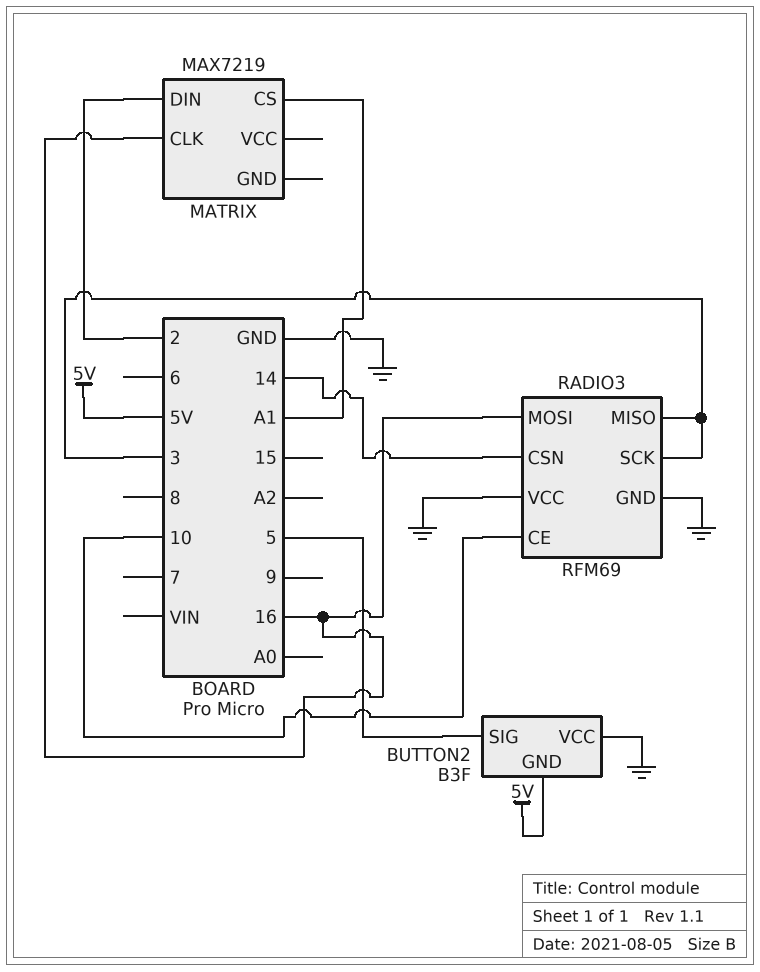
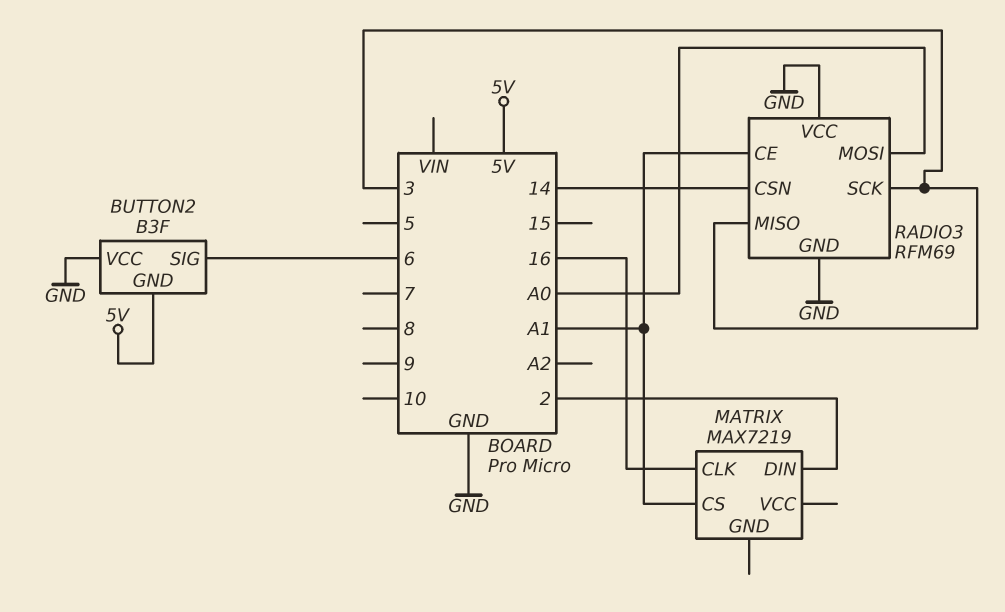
BUTTON2 pin SIG: 5 -> 6
RADIO3 pin CE: 10 -> A1
RADIO3 pin MOSI: 16 -> A0

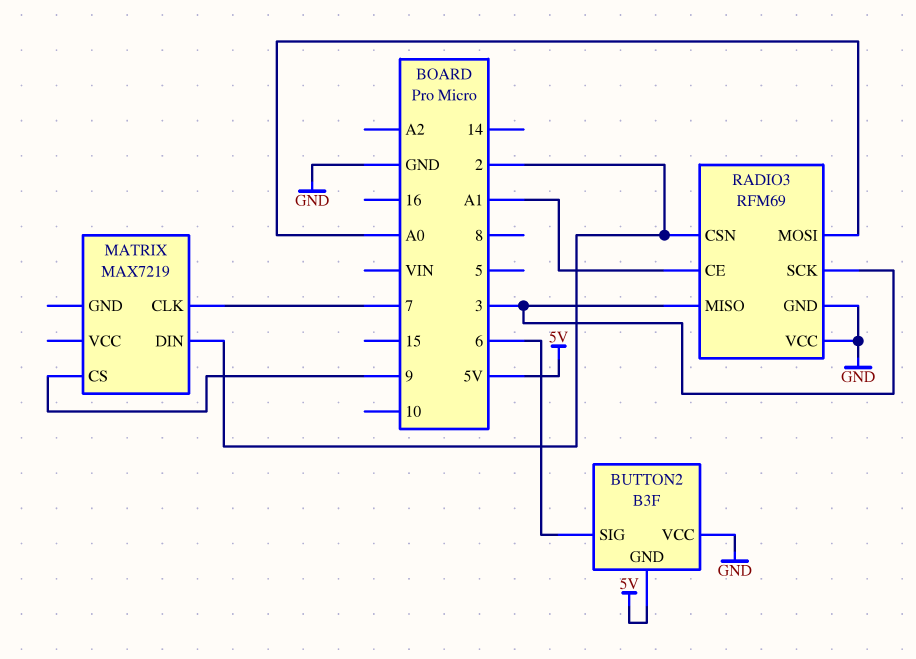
MATRIX pin CLK: 16 -> 7
MATRIX pin CS: A1 -> 9
RADIO3 pin CSN: 14 -> 2

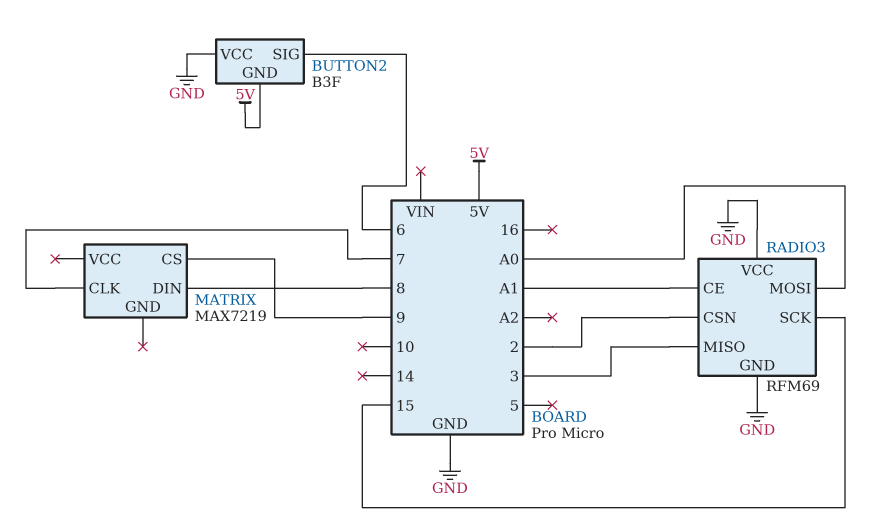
MATRIX pin DIN: 2 -> 8
RADIO3 pin SCK: 3 -> 15

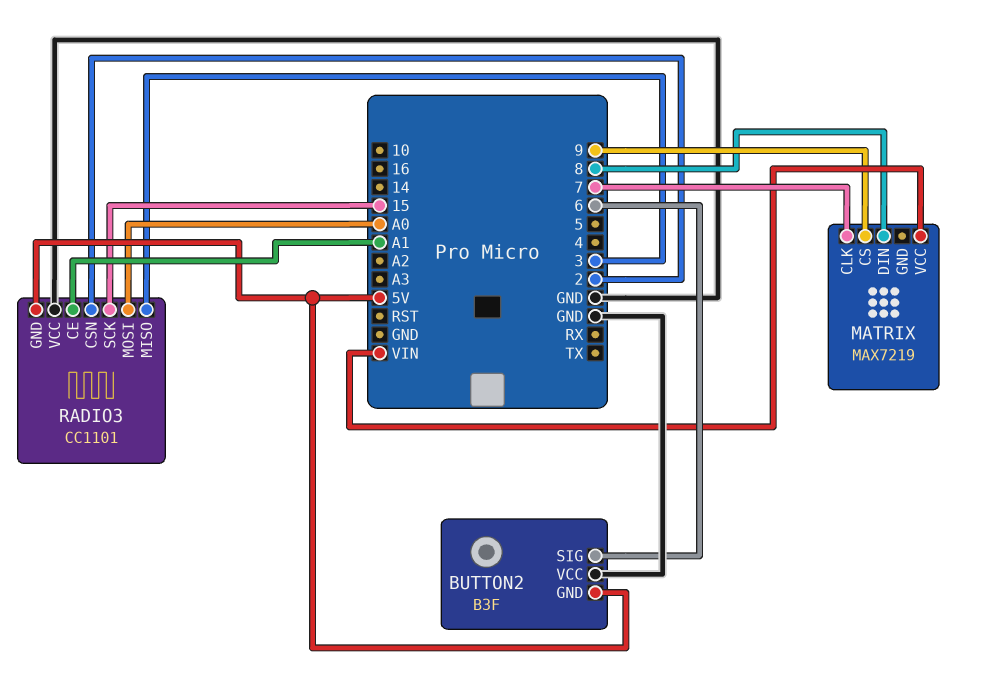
MATRIX pin VCC: none -> VIN
RADIO3: RFM69 -> CC1101
RADIO3 pin GND: GND -> 5V

